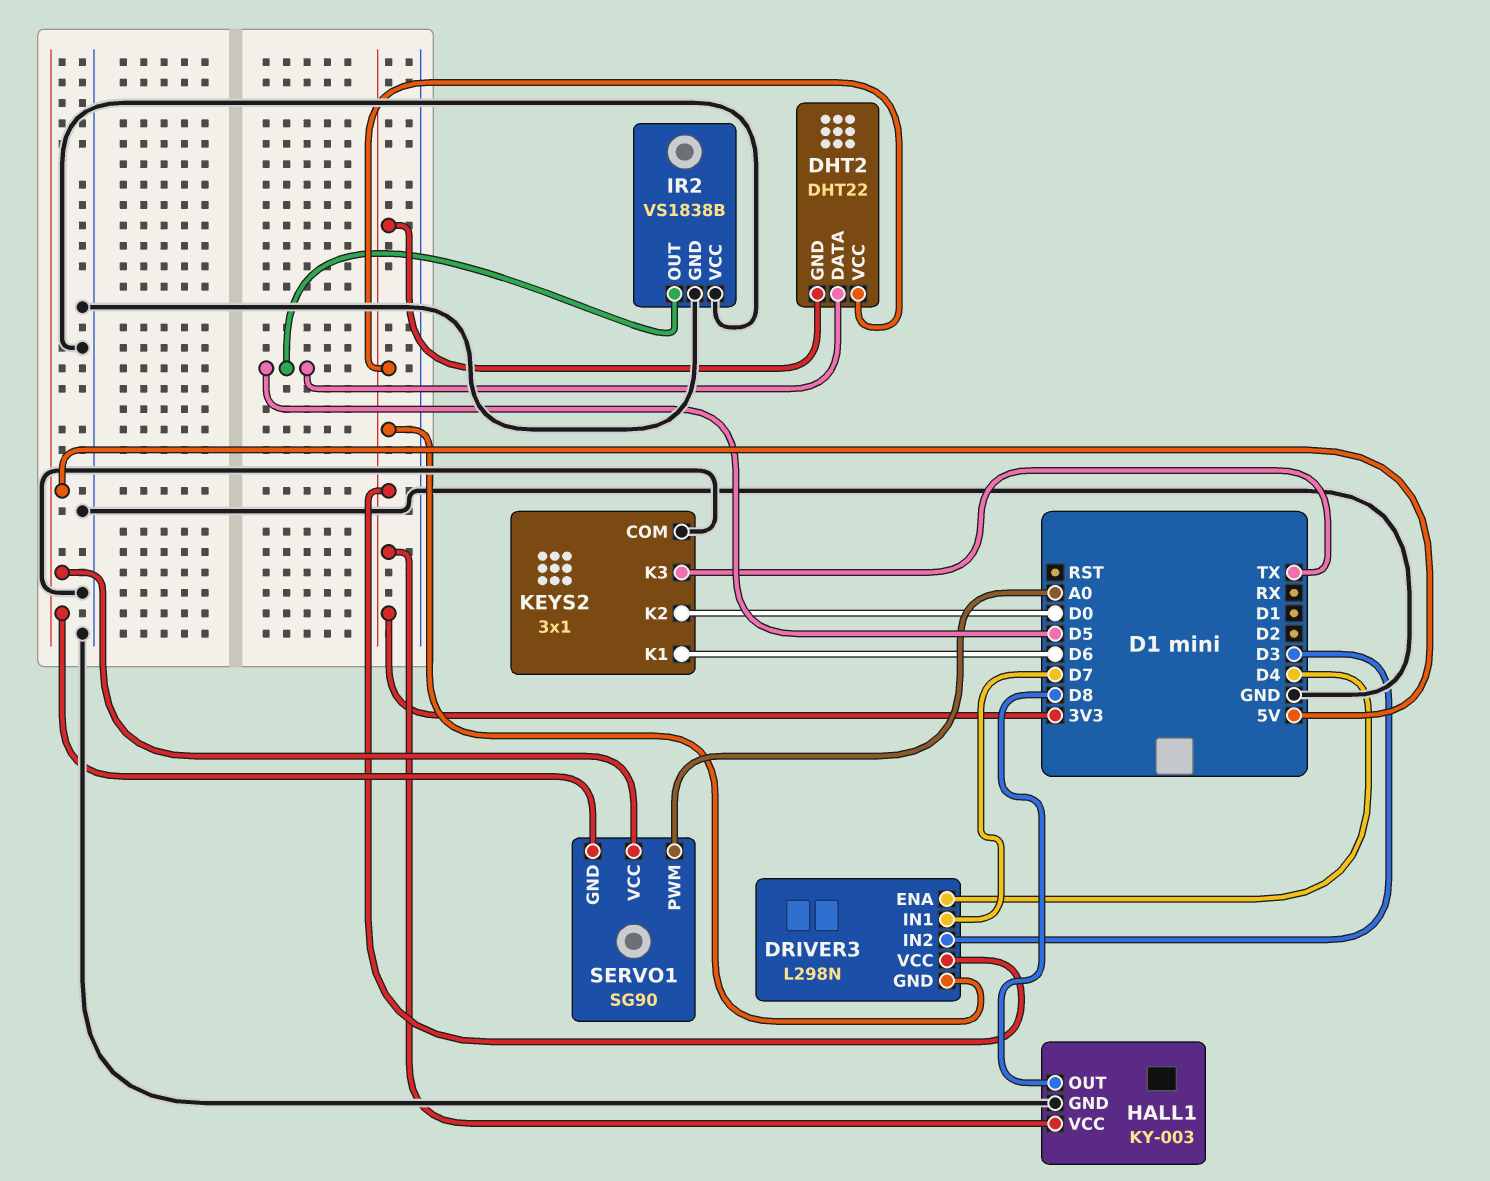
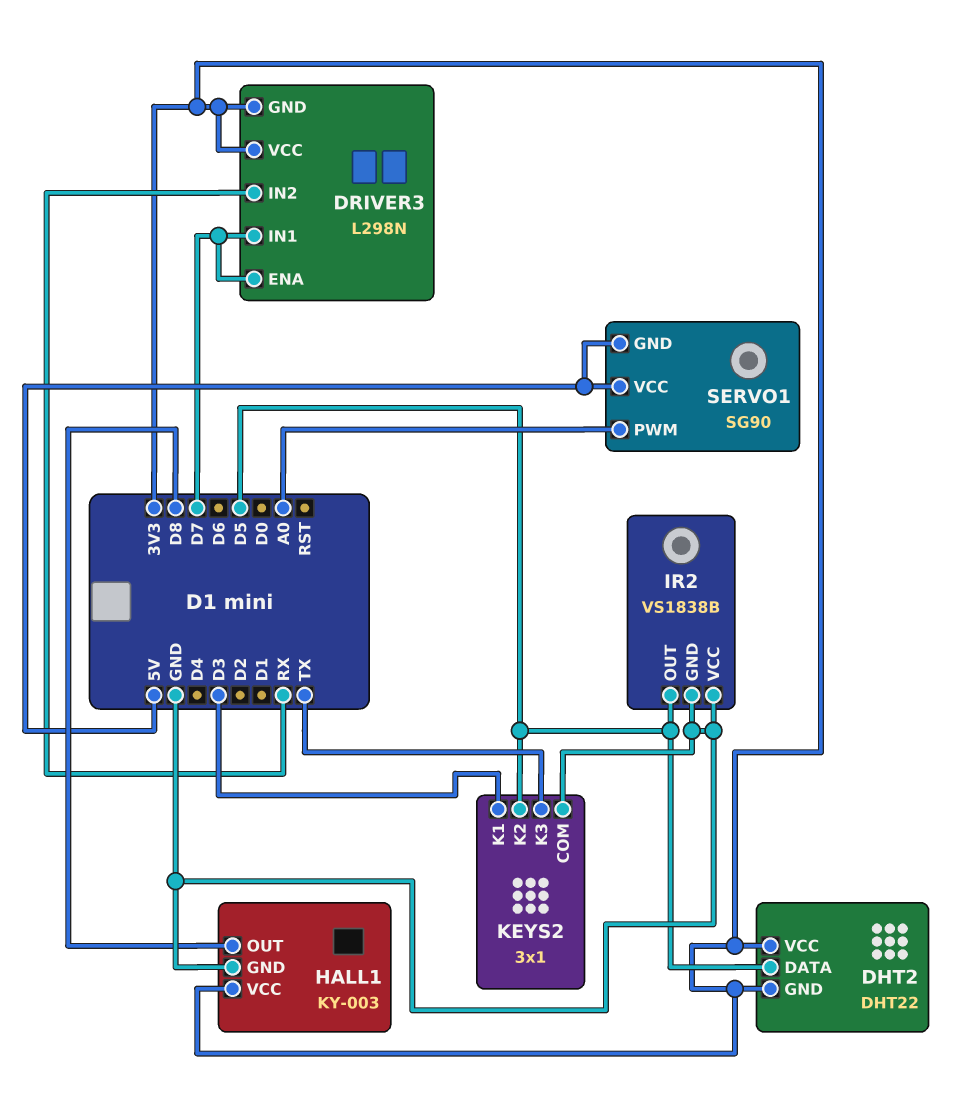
DRIVER3 pin ENA: D4 -> D7
DRIVER3 pin IN2: D3 -> RX
KEYS2 pin K1: D6 -> D3
KEYS2 pin K2: D0 -> D5

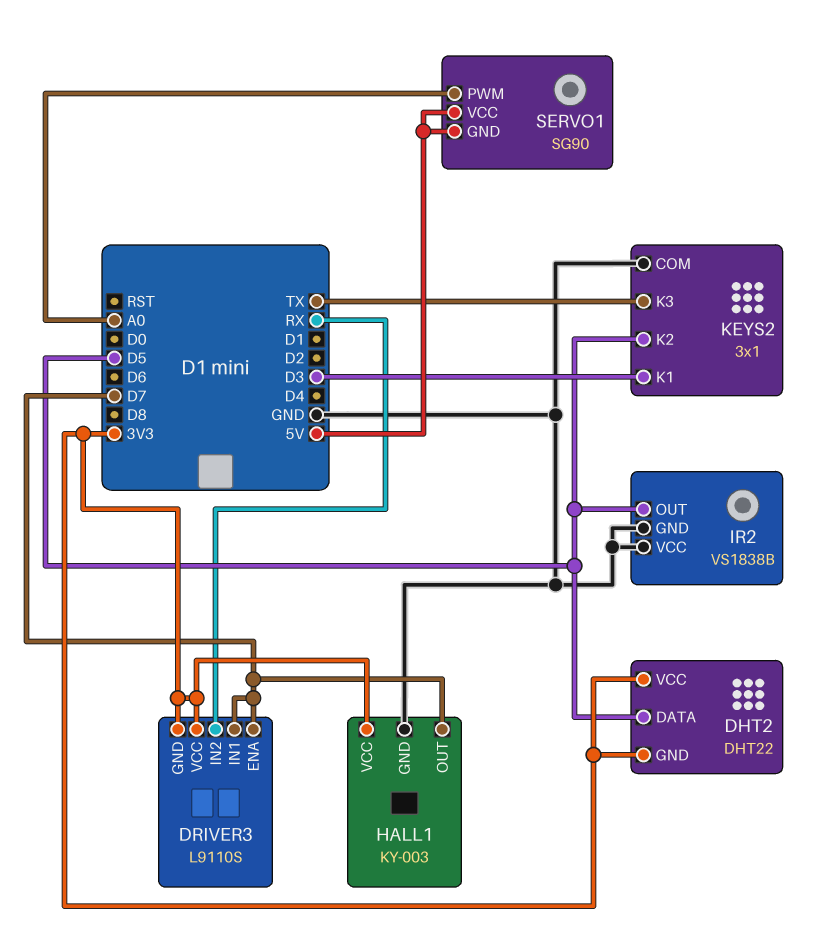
DRIVER3: L298N -> L9110S
HALL1 pin OUT: D8 -> D7

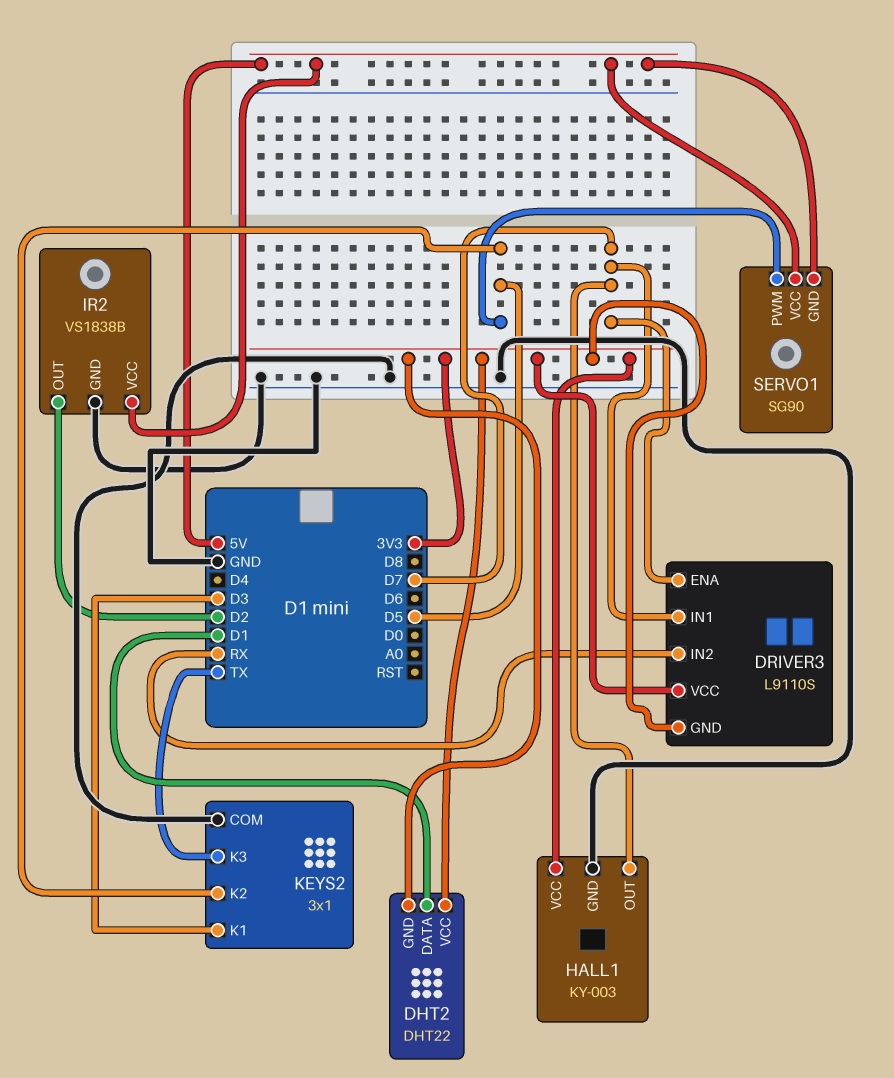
DHT2 pin DATA: D5 -> D1
IR2 pin OUT: D5 -> D2
IR2 pin VCC: GND -> 5V
SERVO1 pin PWM: A0 -> D5

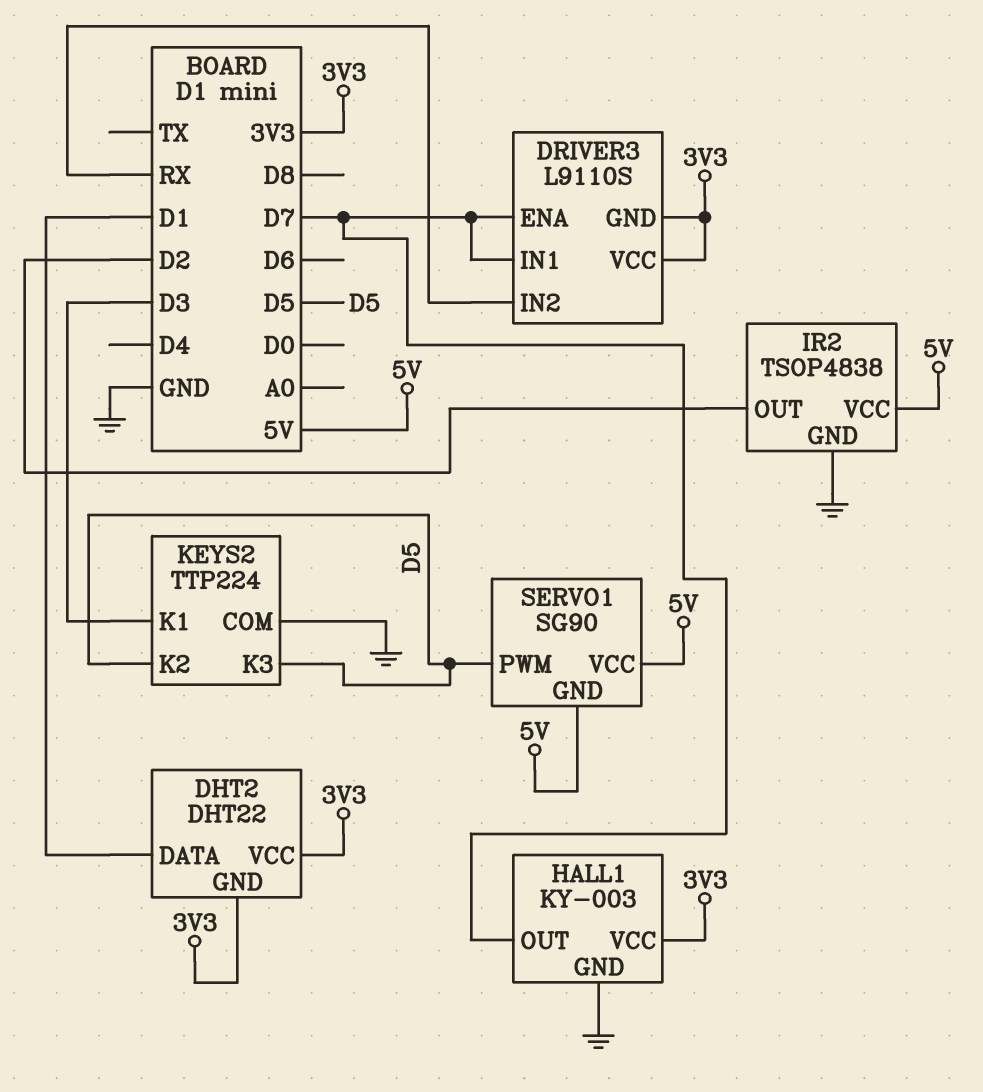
IR2: VS1838B -> TSOP4838
KEYS2: 3x1 -> TTP224
KEYS2 pin K3: TX -> D5

